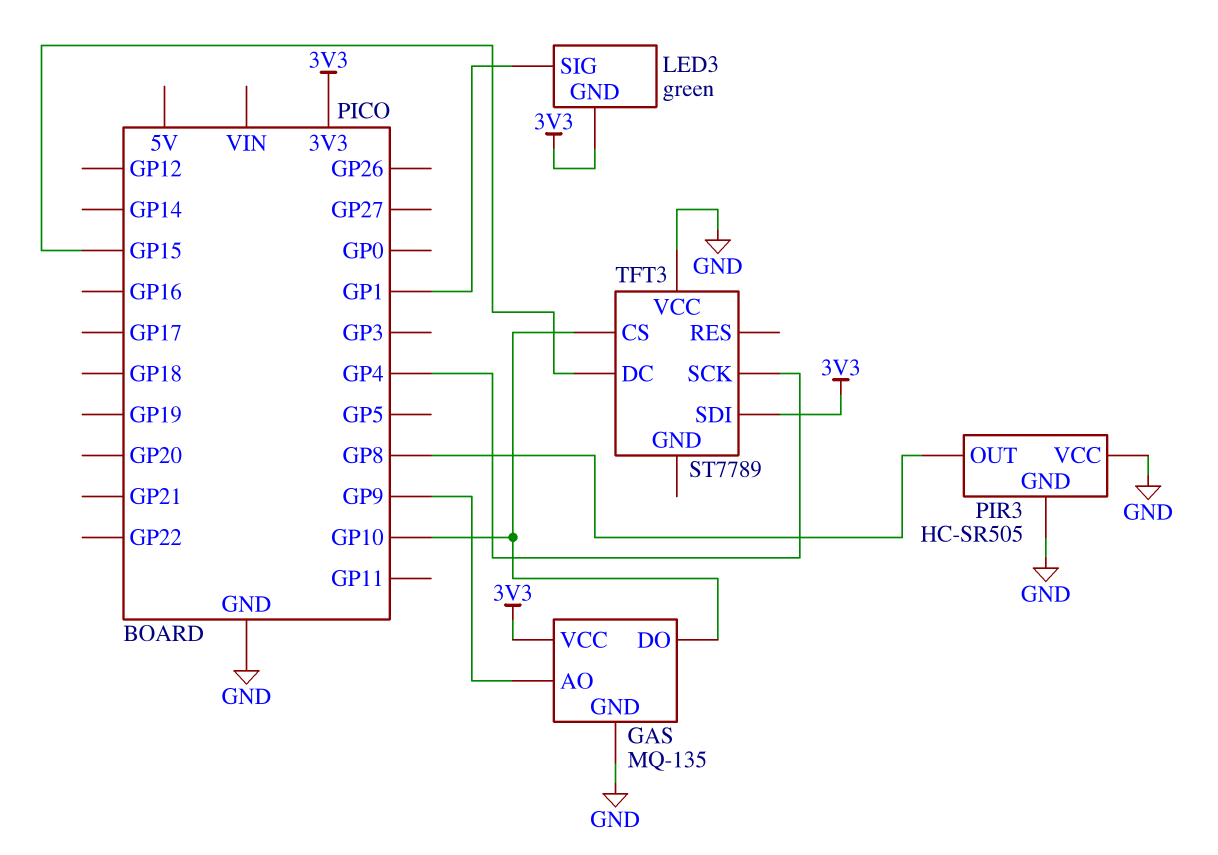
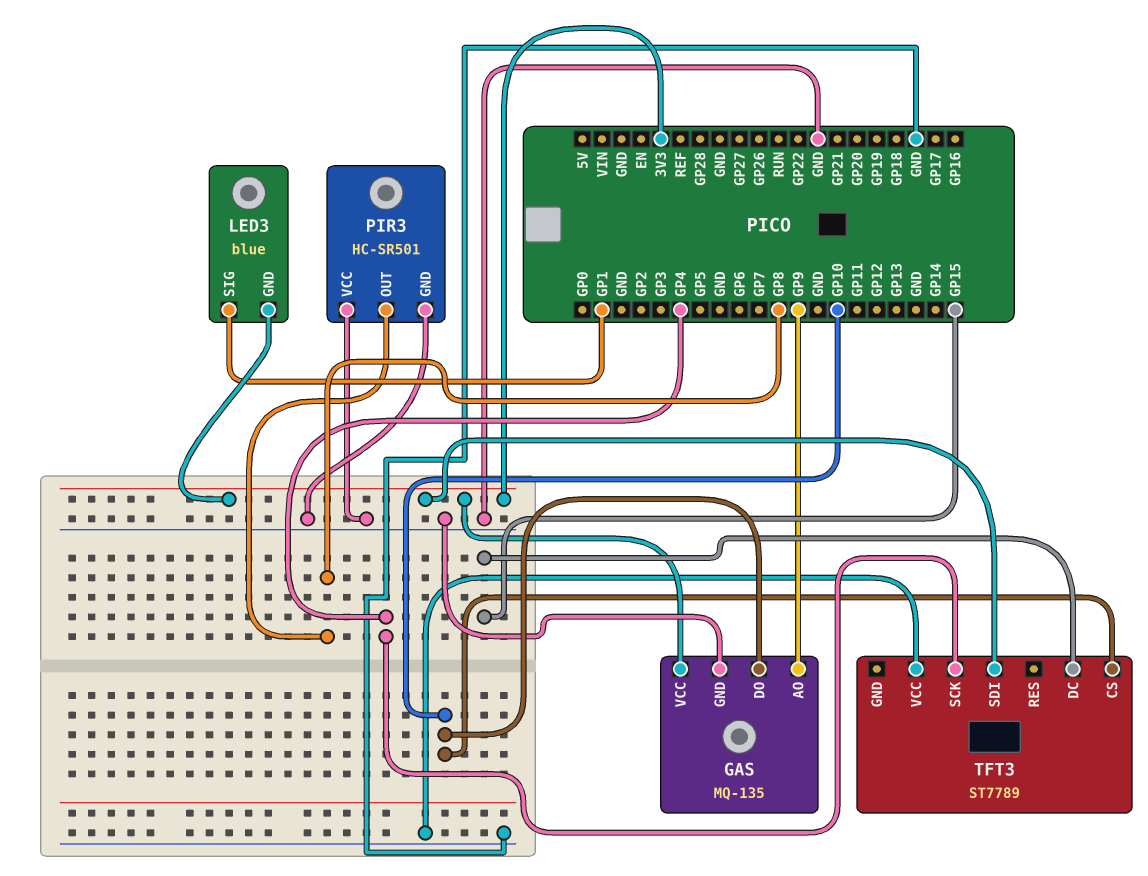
LED3: green -> blue
PIR3: HC-SR505 -> HC-SR501

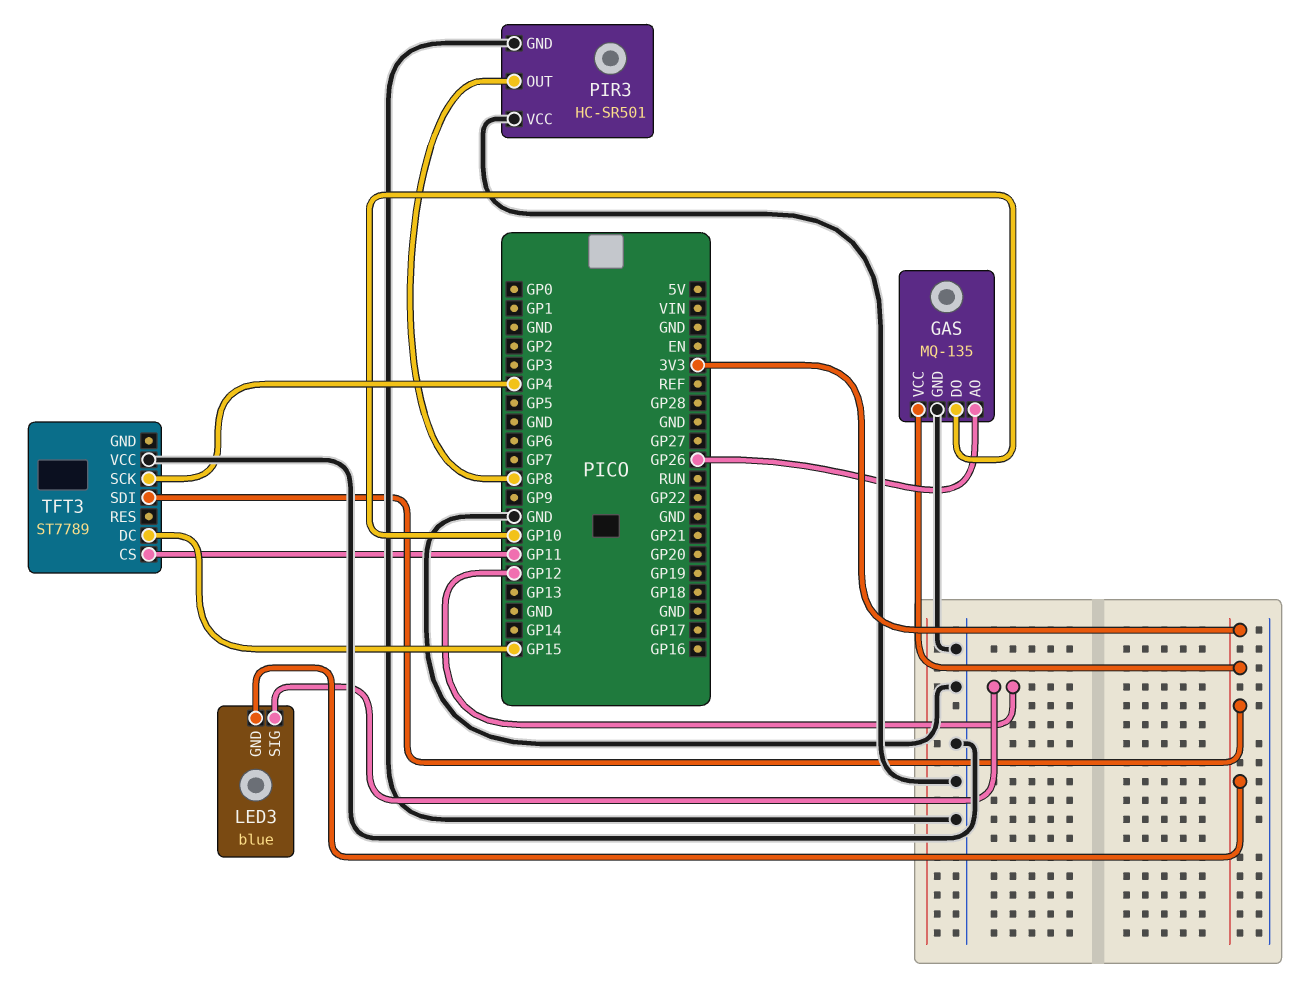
GAS pin AO: GP9 -> GP26
LED3 pin SIG: GP1 -> GP12
TFT3 pin CS: GP10 -> GP11

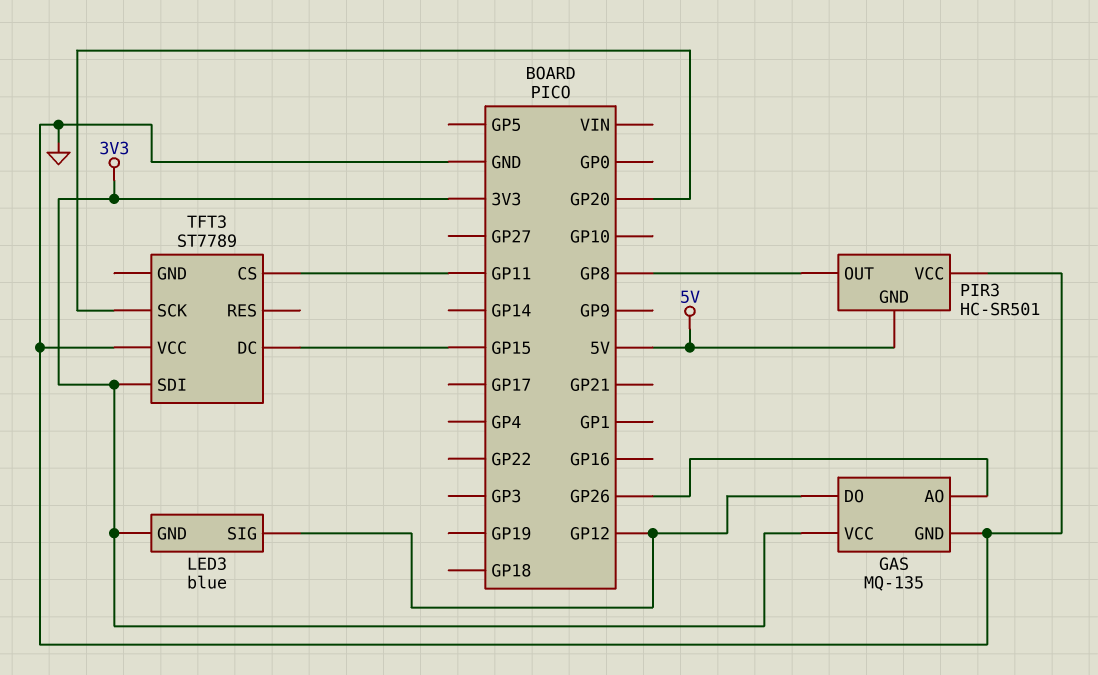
GAS pin DO: GP10 -> GP12
PIR3 pin GND: GND -> 5V
TFT3 pin SCK: GP4 -> GP20

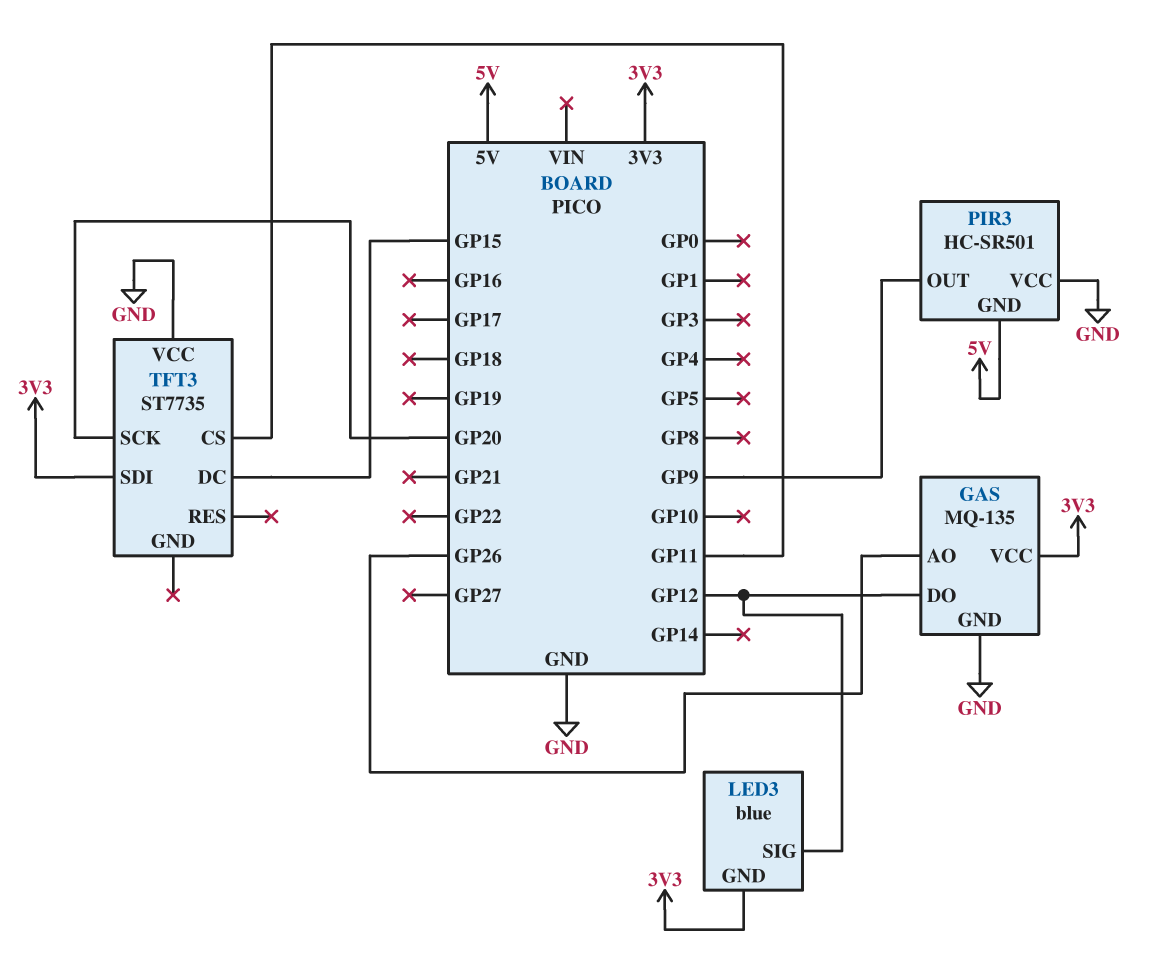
PIR3 pin OUT: GP8 -> GP9
TFT3: ST7789 -> ST7735

